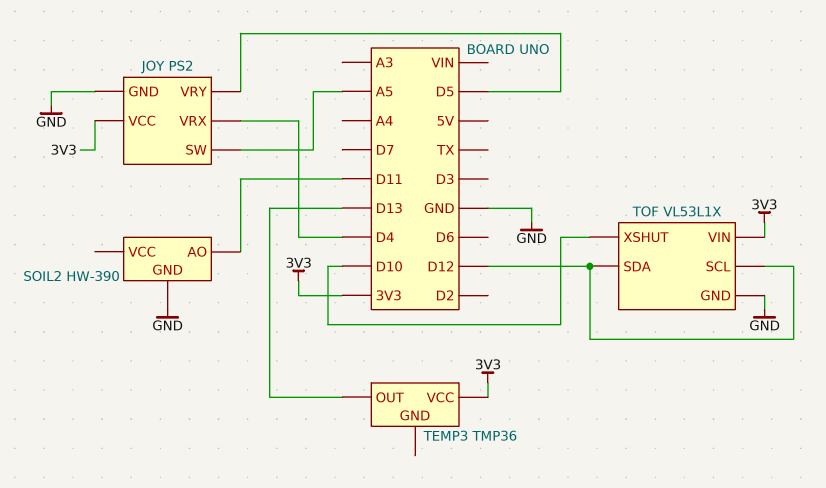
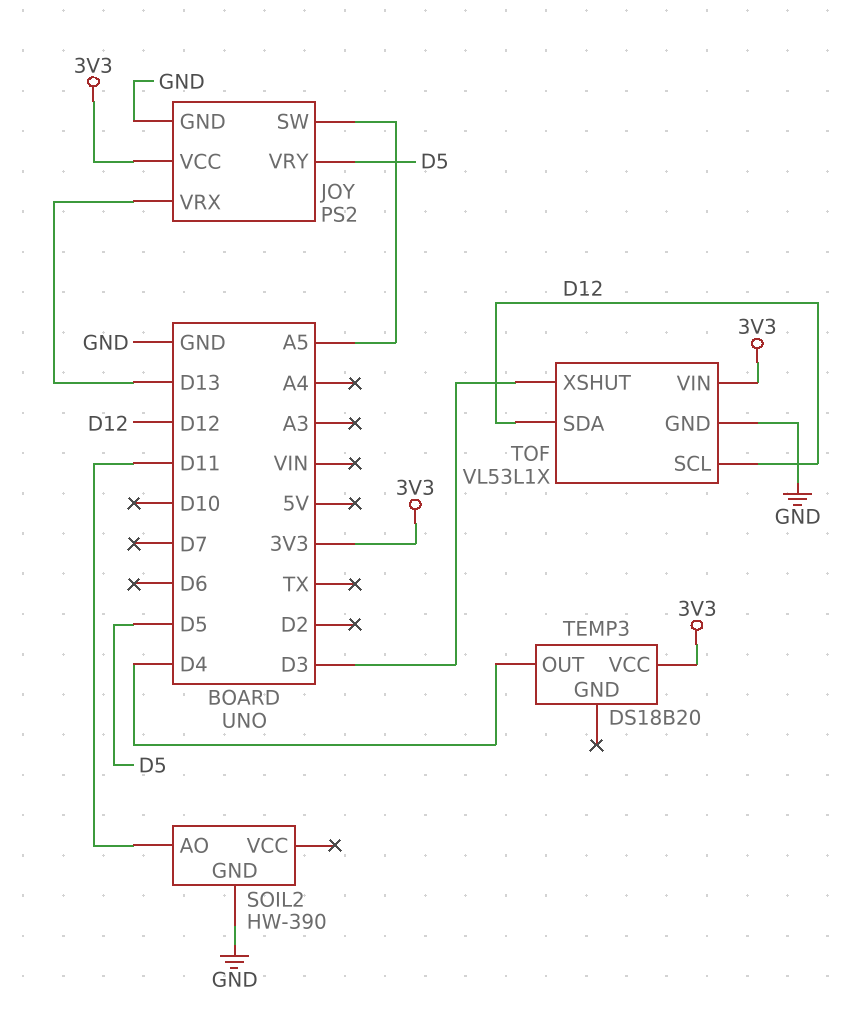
JOY pin VRX: D4 -> D13
TEMP3: TMP36 -> DS18B20
TEMP3 pin OUT: D13 -> D4
TOF pin XSHUT: D10 -> D3

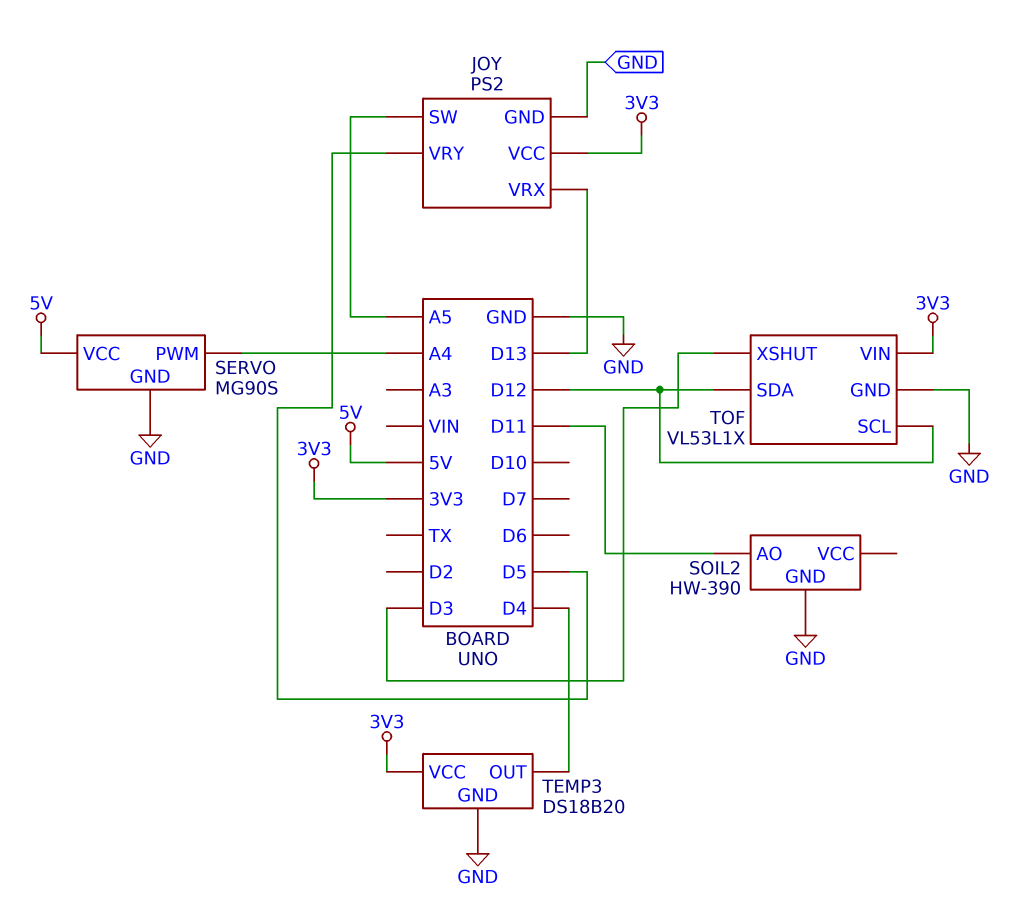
SERVO: none -> MG90S
SERVO pin GND: none -> GND
SERVO pin PWM: none -> A4
SERVO pin VCC: none -> 5V
TEMP3 pin GND: none -> GND

